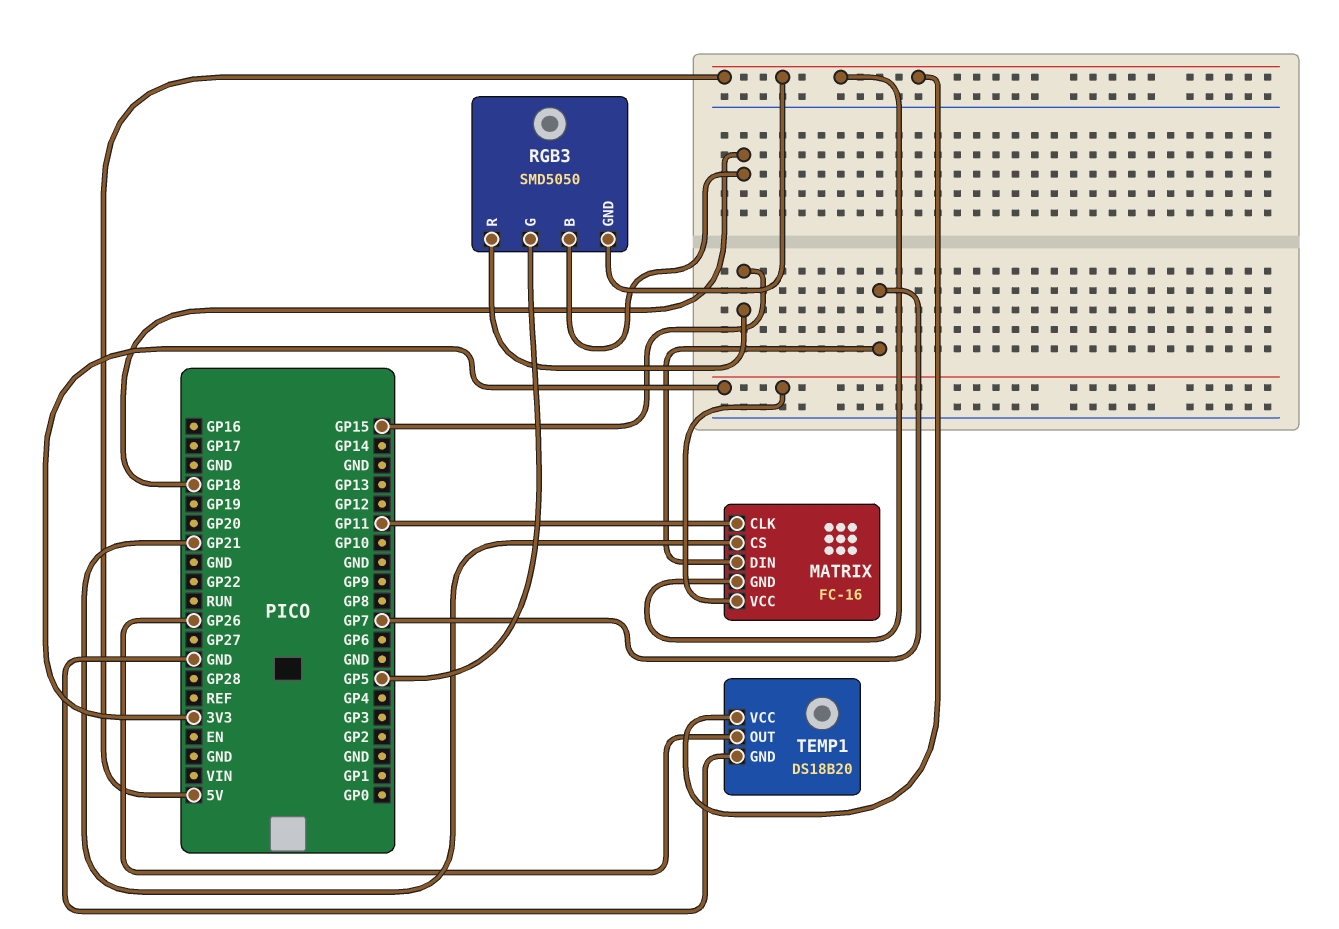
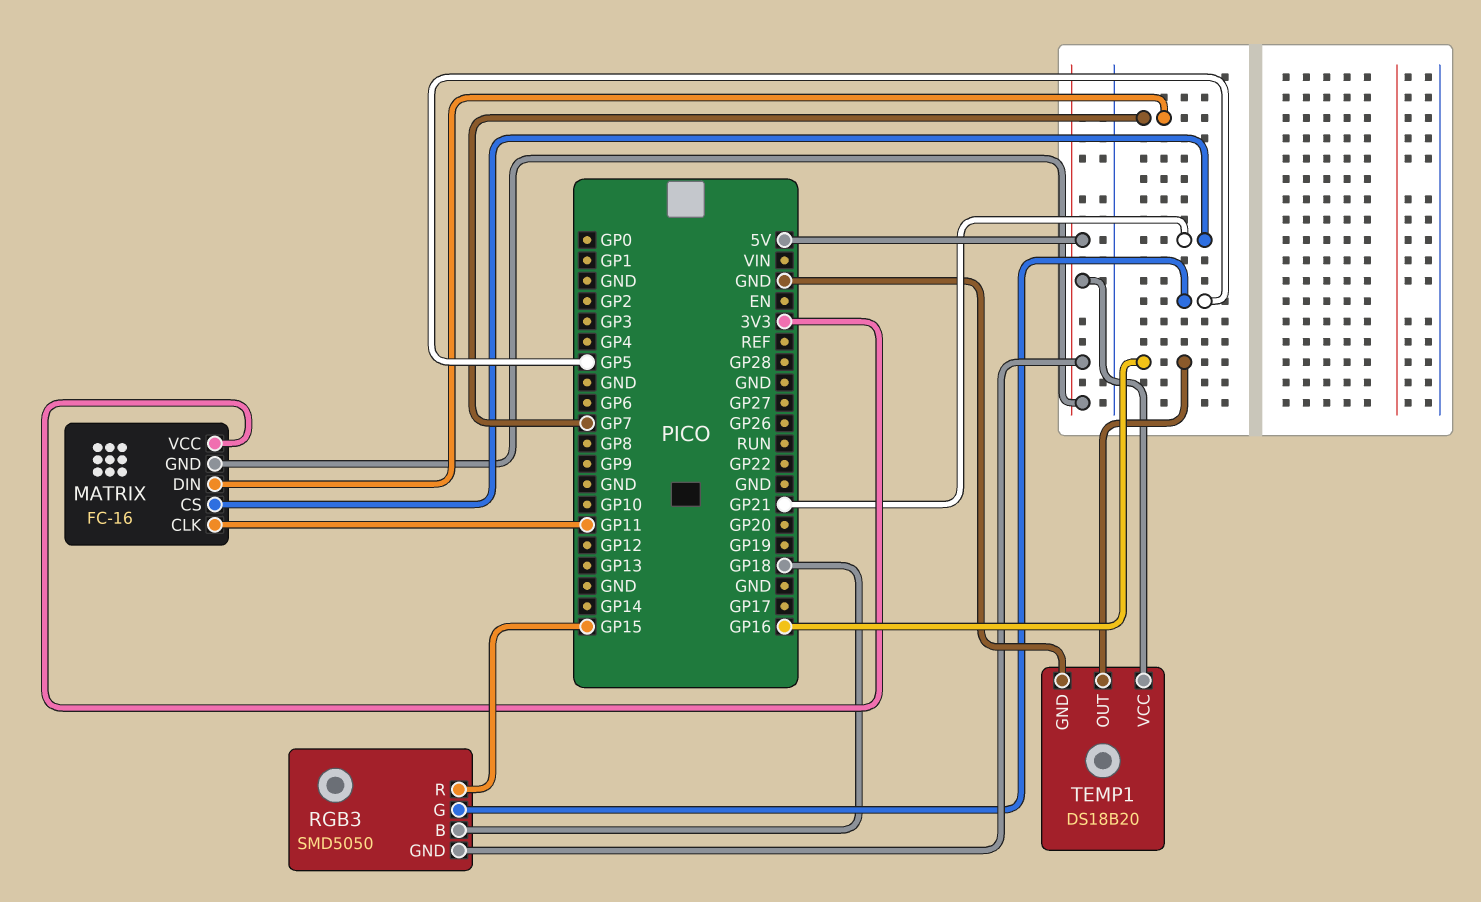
TEMP1 pin OUT: GP26 -> GP16

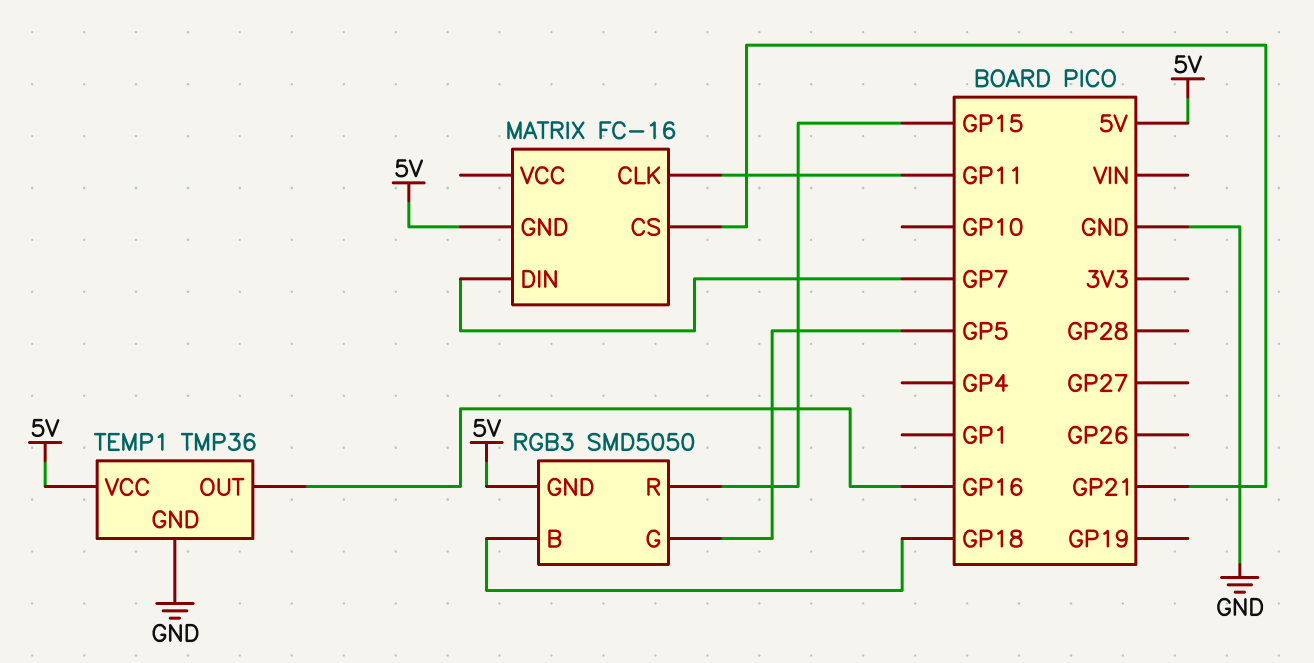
MATRIX pin VCC: 3V3 -> none
TEMP1: DS18B20 -> TMP36

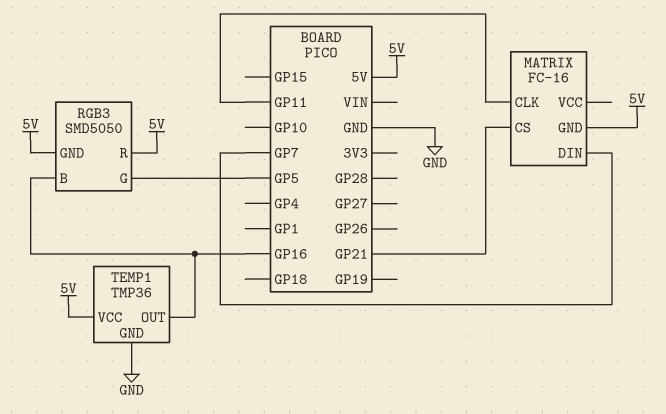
RGB3 pin B: GP18 -> GP16
RGB3 pin R: GP15 -> 5V

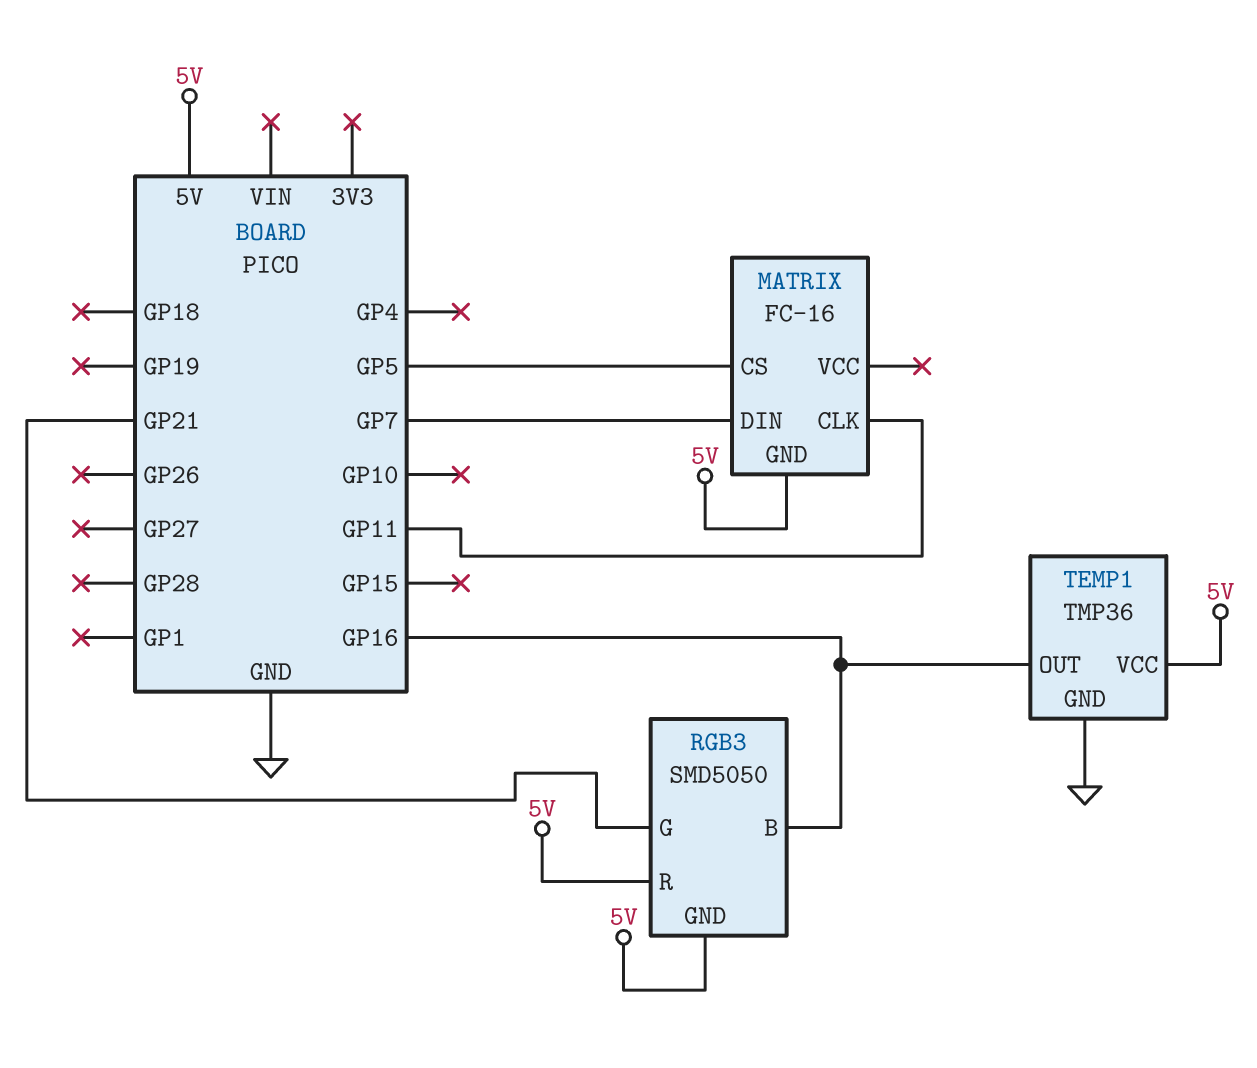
MATRIX pin CS: GP21 -> GP5
RGB3 pin G: GP5 -> GP21

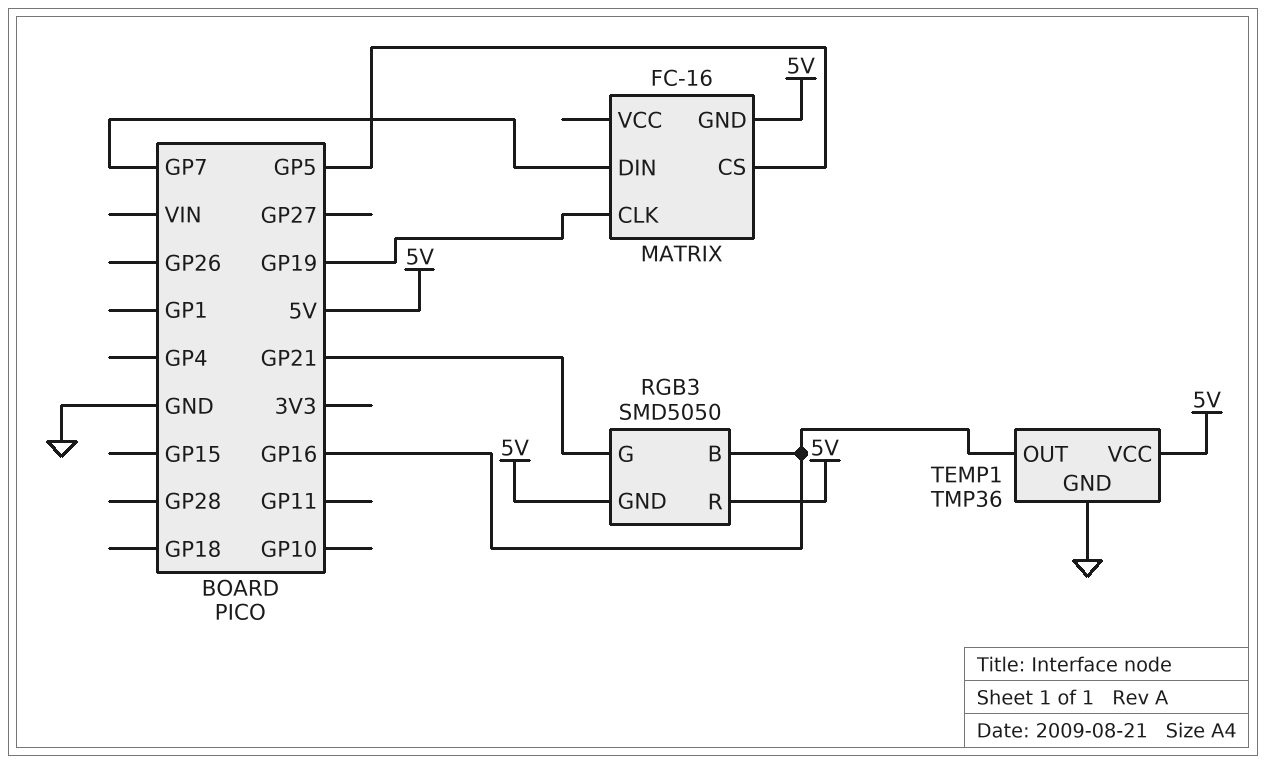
MATRIX pin CLK: GP11 -> GP19

